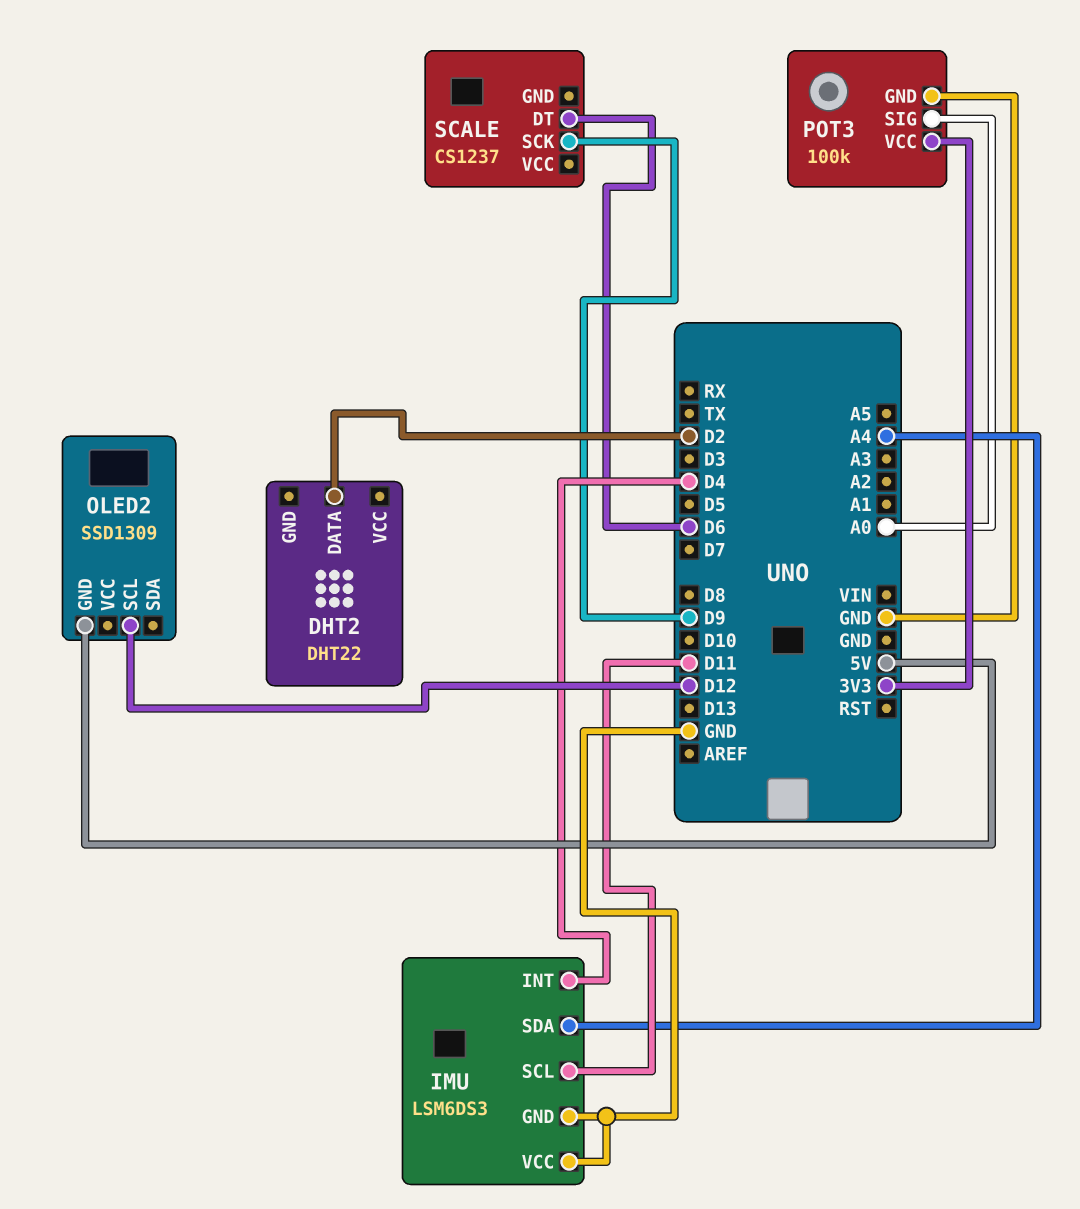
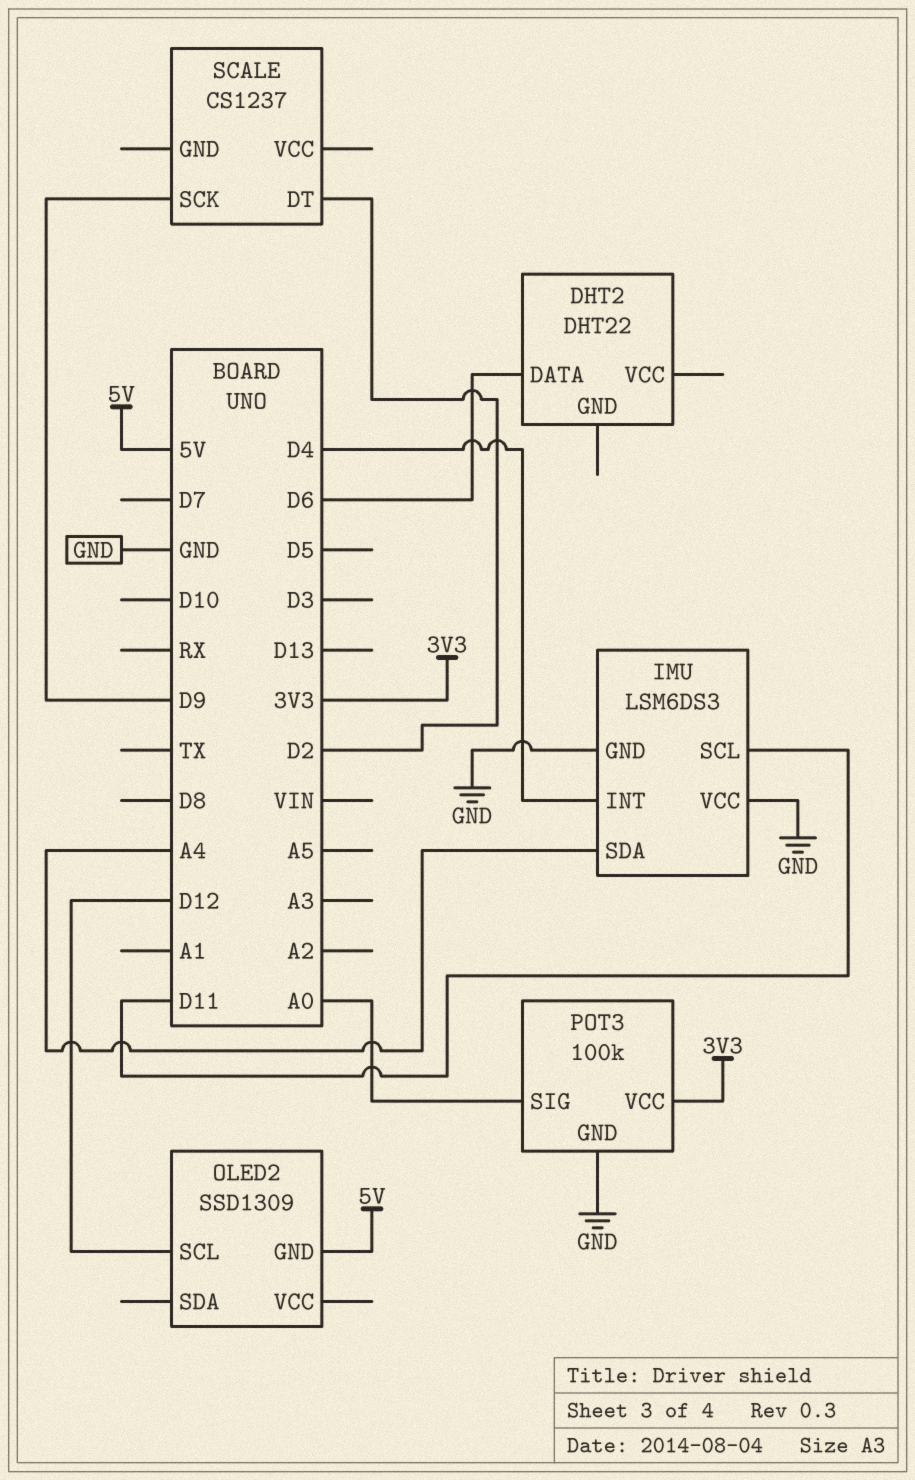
DHT2 pin DATA: D2 -> D6
SCALE pin DT: D6 -> D2

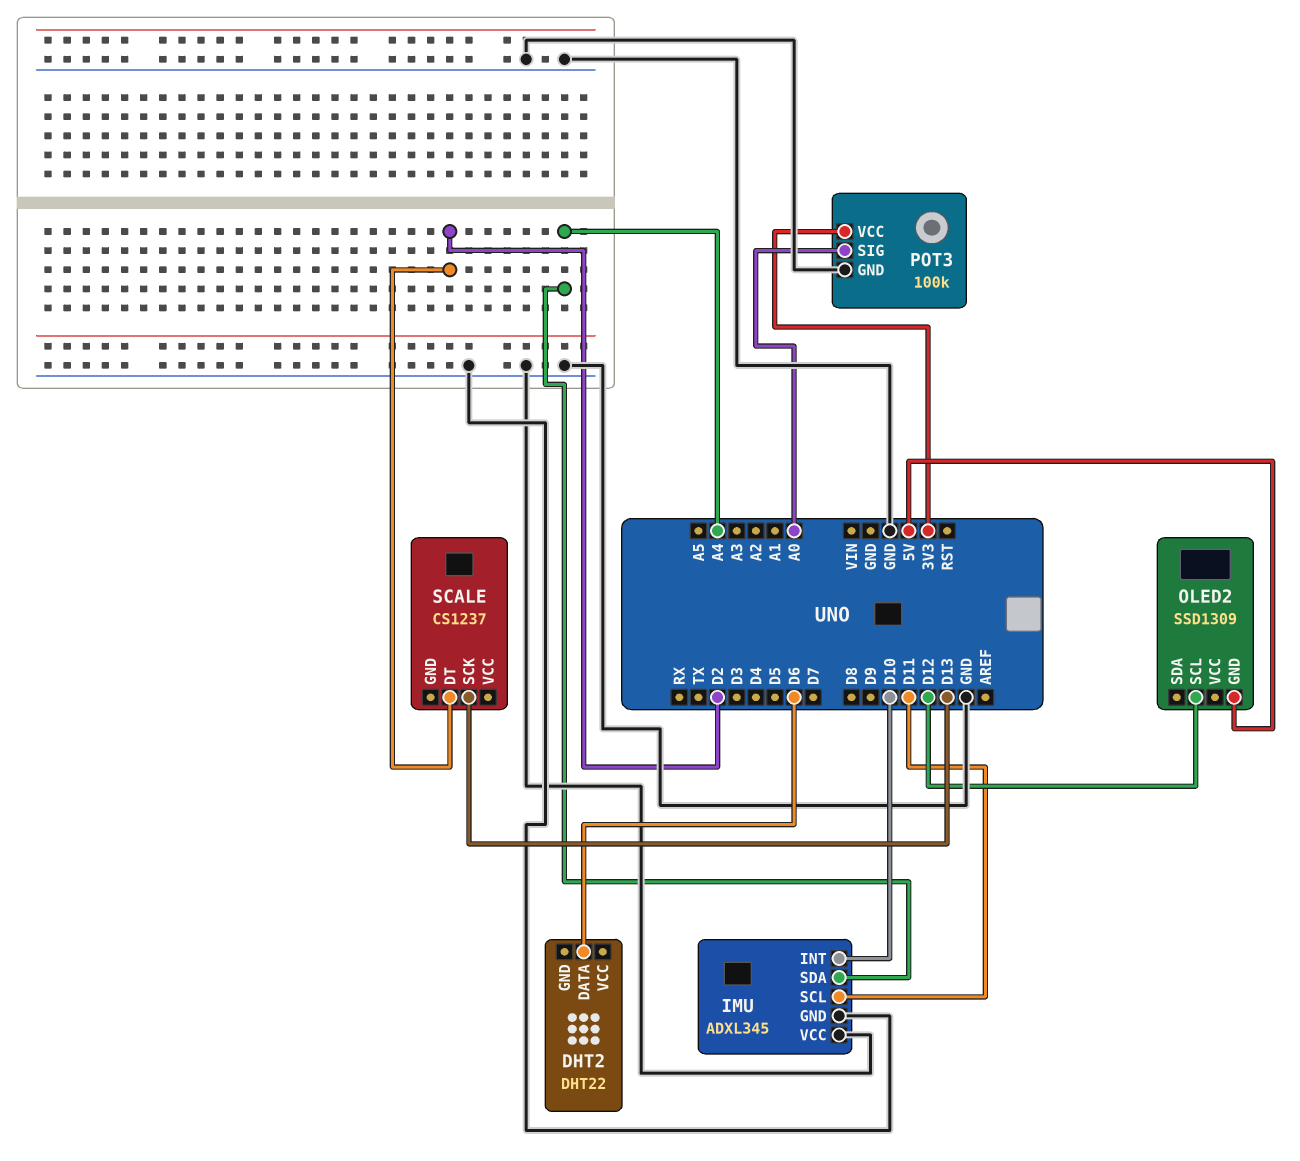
IMU: LSM6DS3 -> ADXL345
IMU pin INT: D4 -> D10
SCALE pin SCK: D9 -> D13

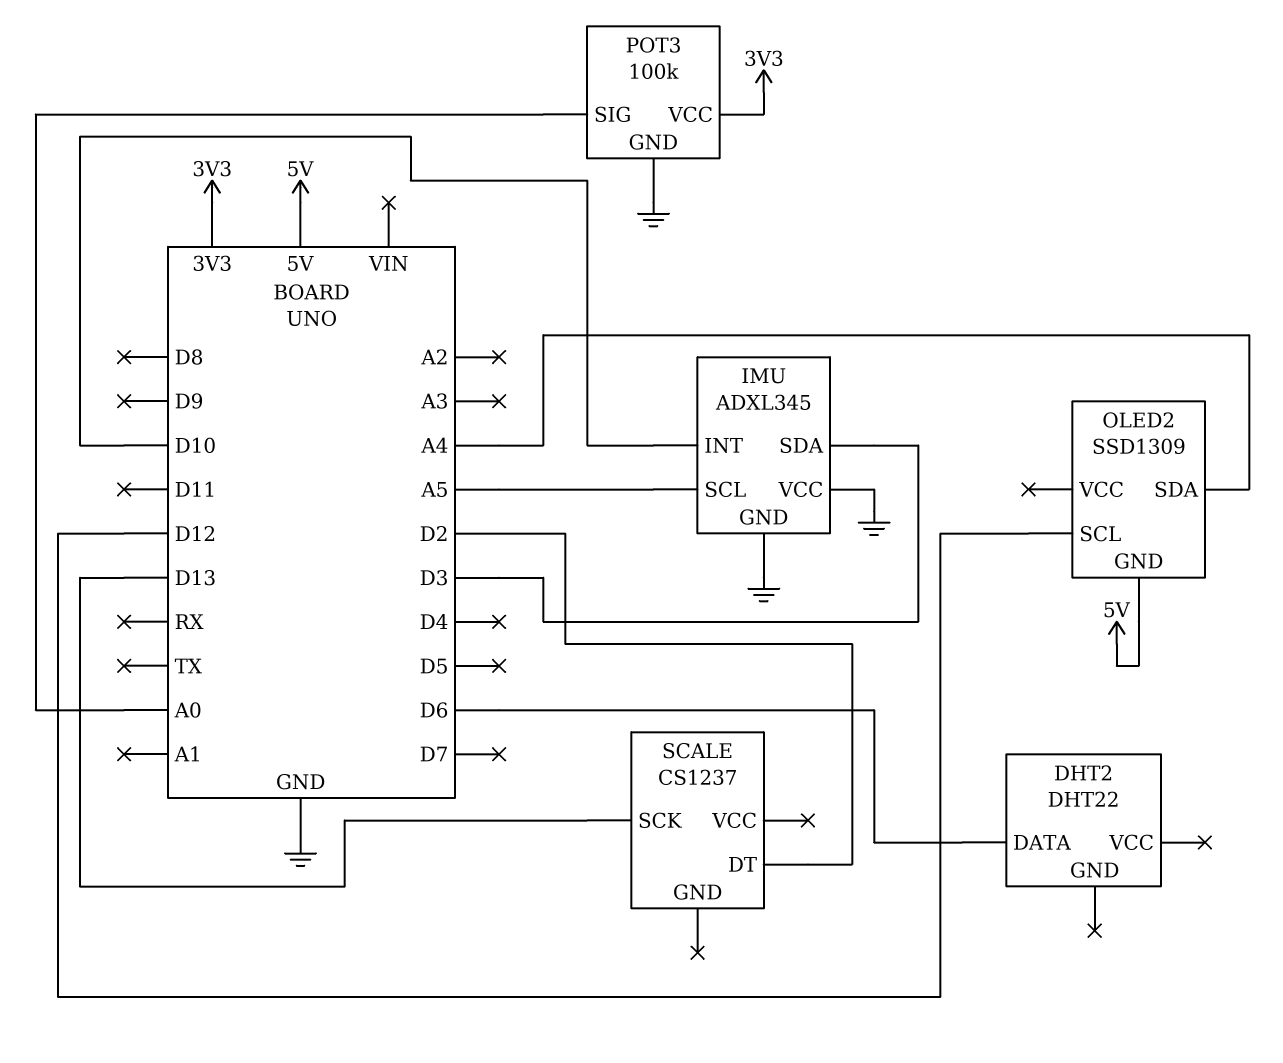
IMU pin SCL: D11 -> A5
IMU pin SDA: A4 -> D3
OLED2 pin SDA: none -> A4

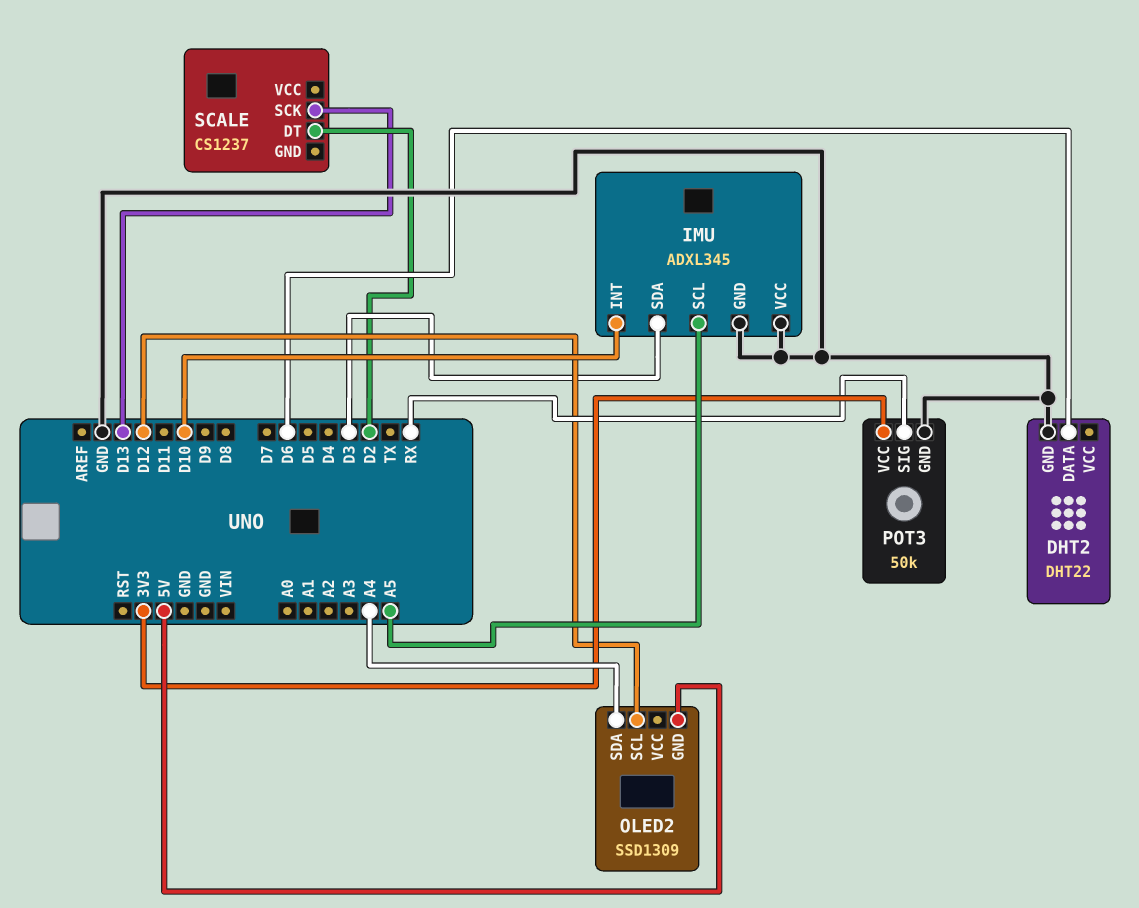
DHT2 pin GND: none -> GND
POT3: 100k -> 50k
POT3 pin SIG: A0 -> RX

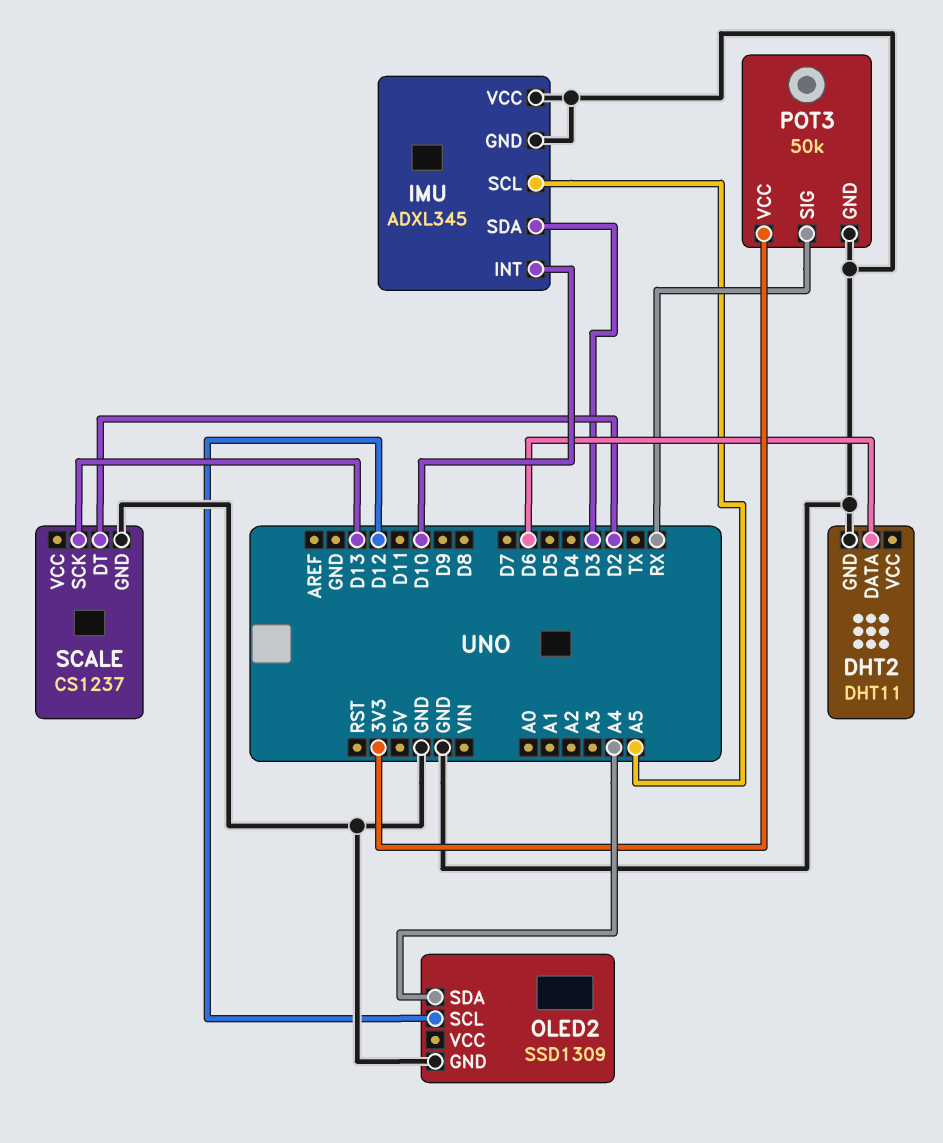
DHT2: DHT22 -> DHT11
OLED2 pin GND: 5V -> GND
SCALE pin GND: none -> GND

